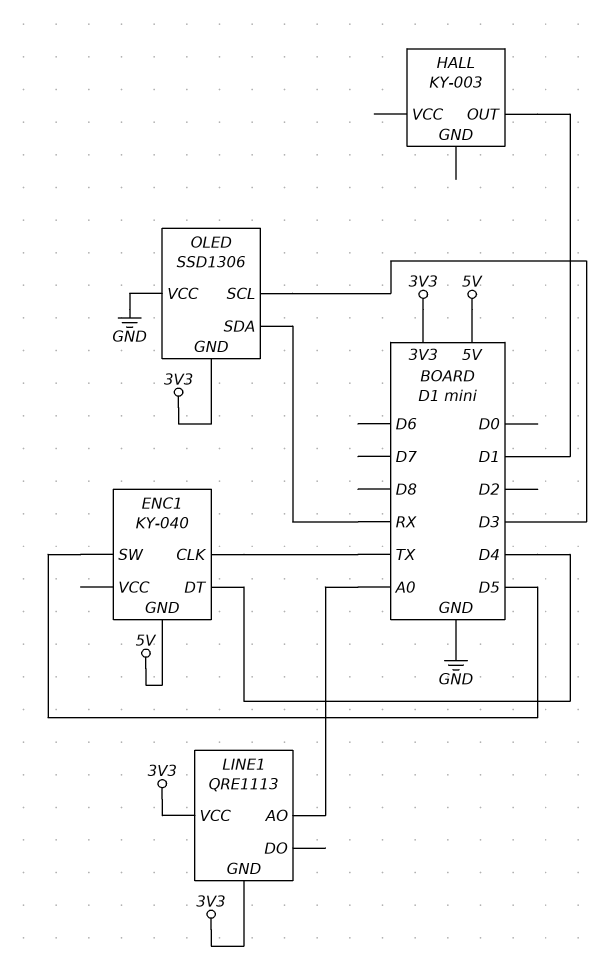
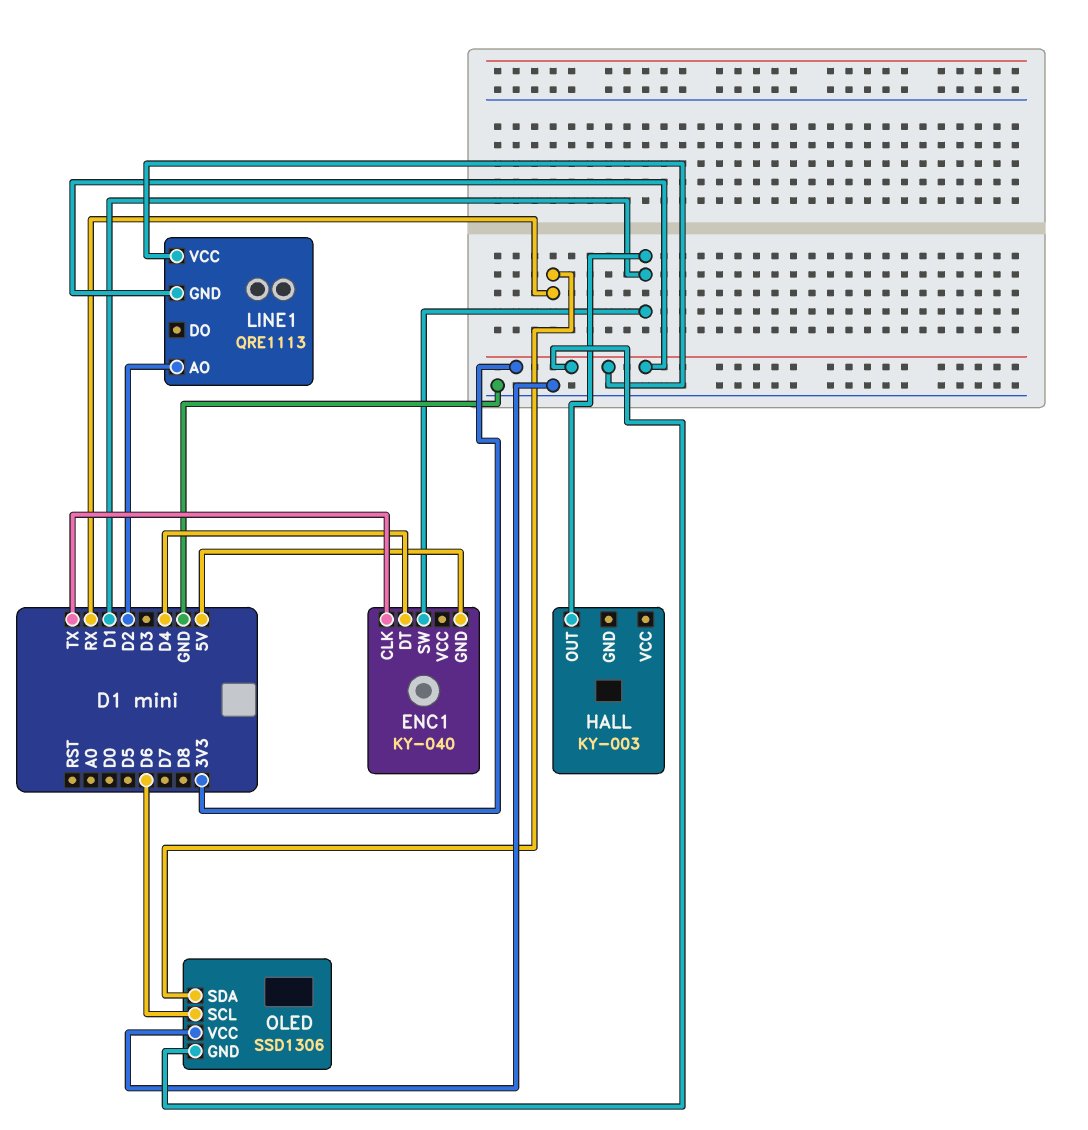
ENC1 pin SW: D5 -> D1
LINE1 pin AO: A0 -> D2
OLED pin SCL: D3 -> D6

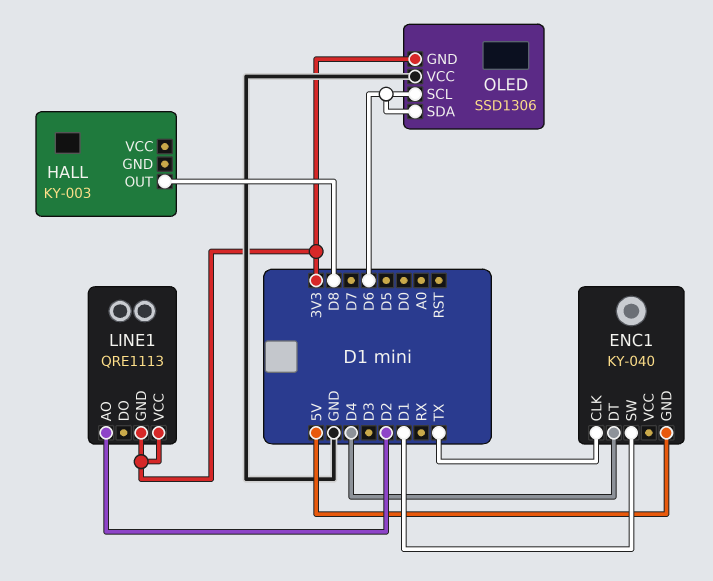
HALL pin OUT: D1 -> D8
OLED pin SDA: RX -> D6

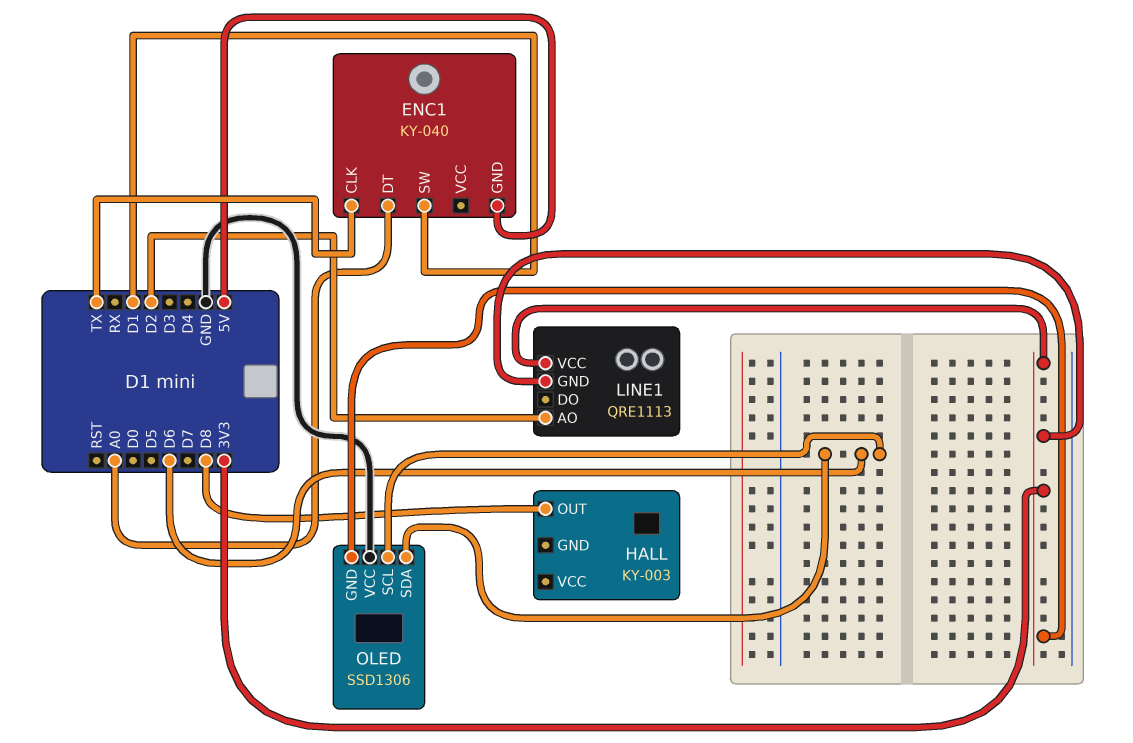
ENC1 pin DT: D4 -> A0

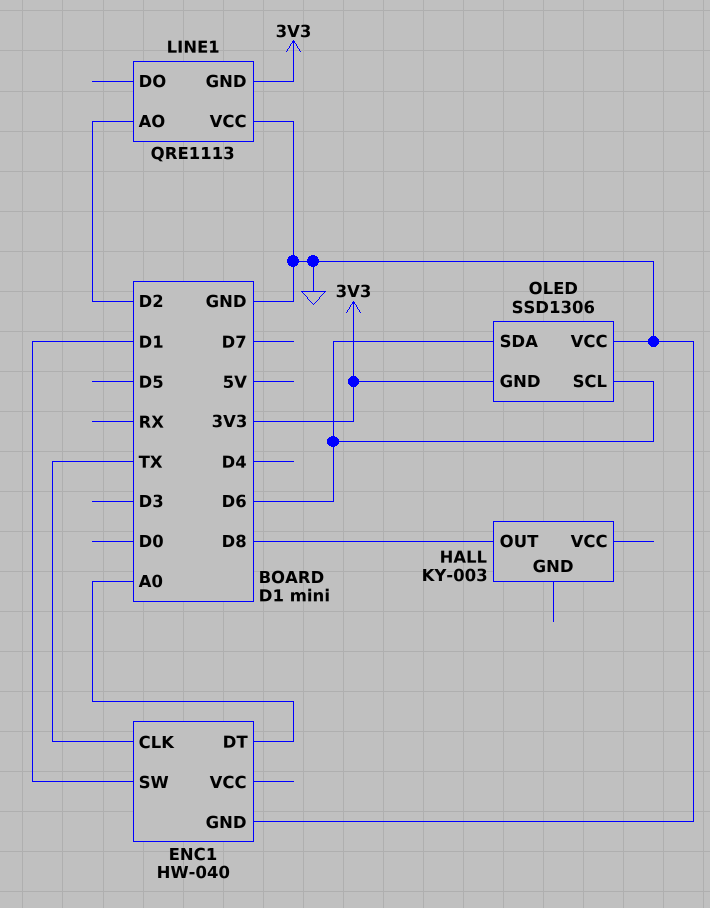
ENC1: KY-040 -> HW-040
ENC1 pin GND: 5V -> GND
LINE1 pin VCC: 3V3 -> GND

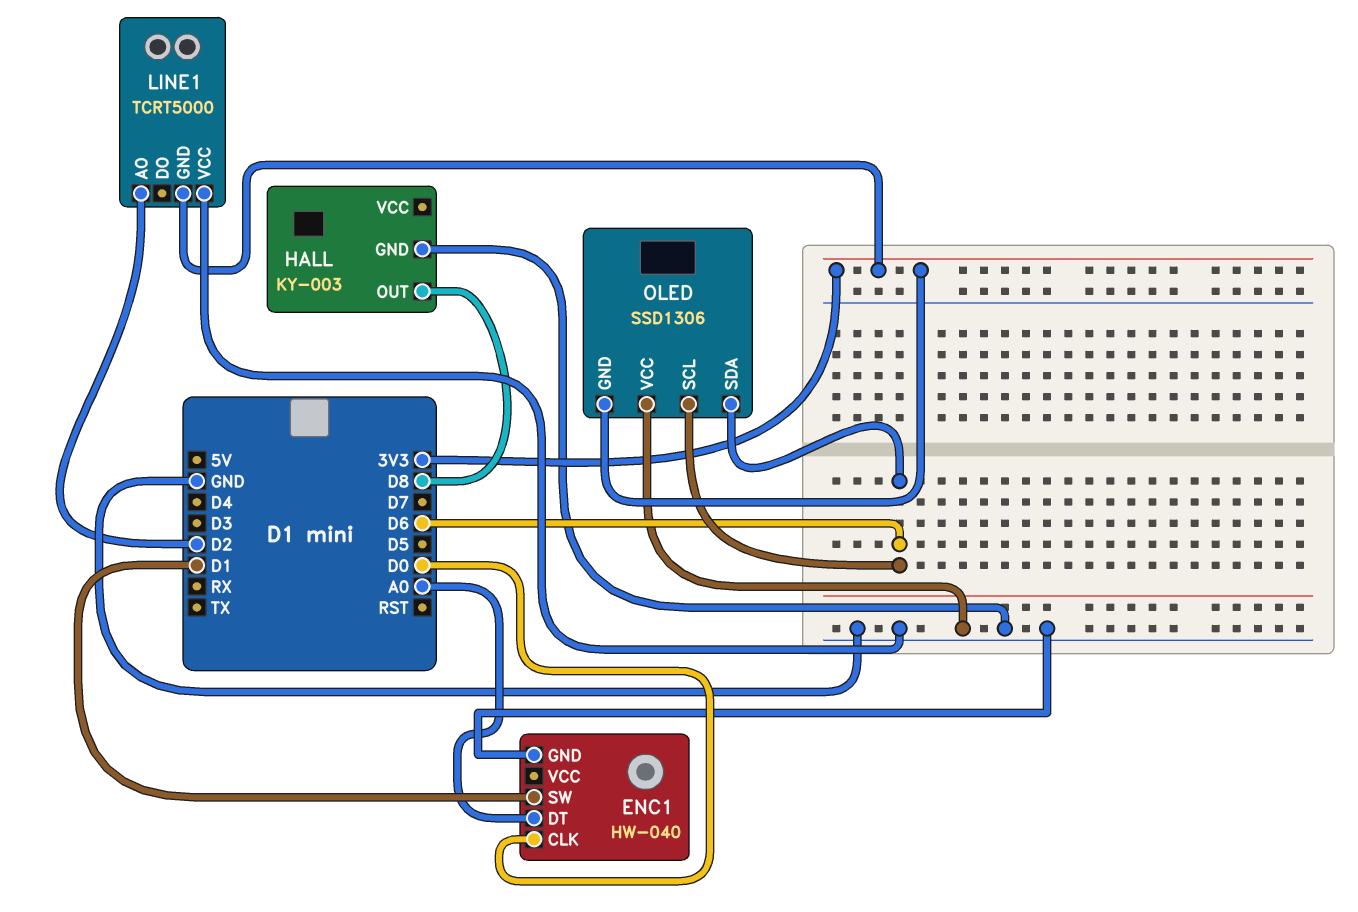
ENC1 pin CLK: TX -> D0
HALL pin GND: none -> GND
LINE1: QRE1113 -> TCRT5000

